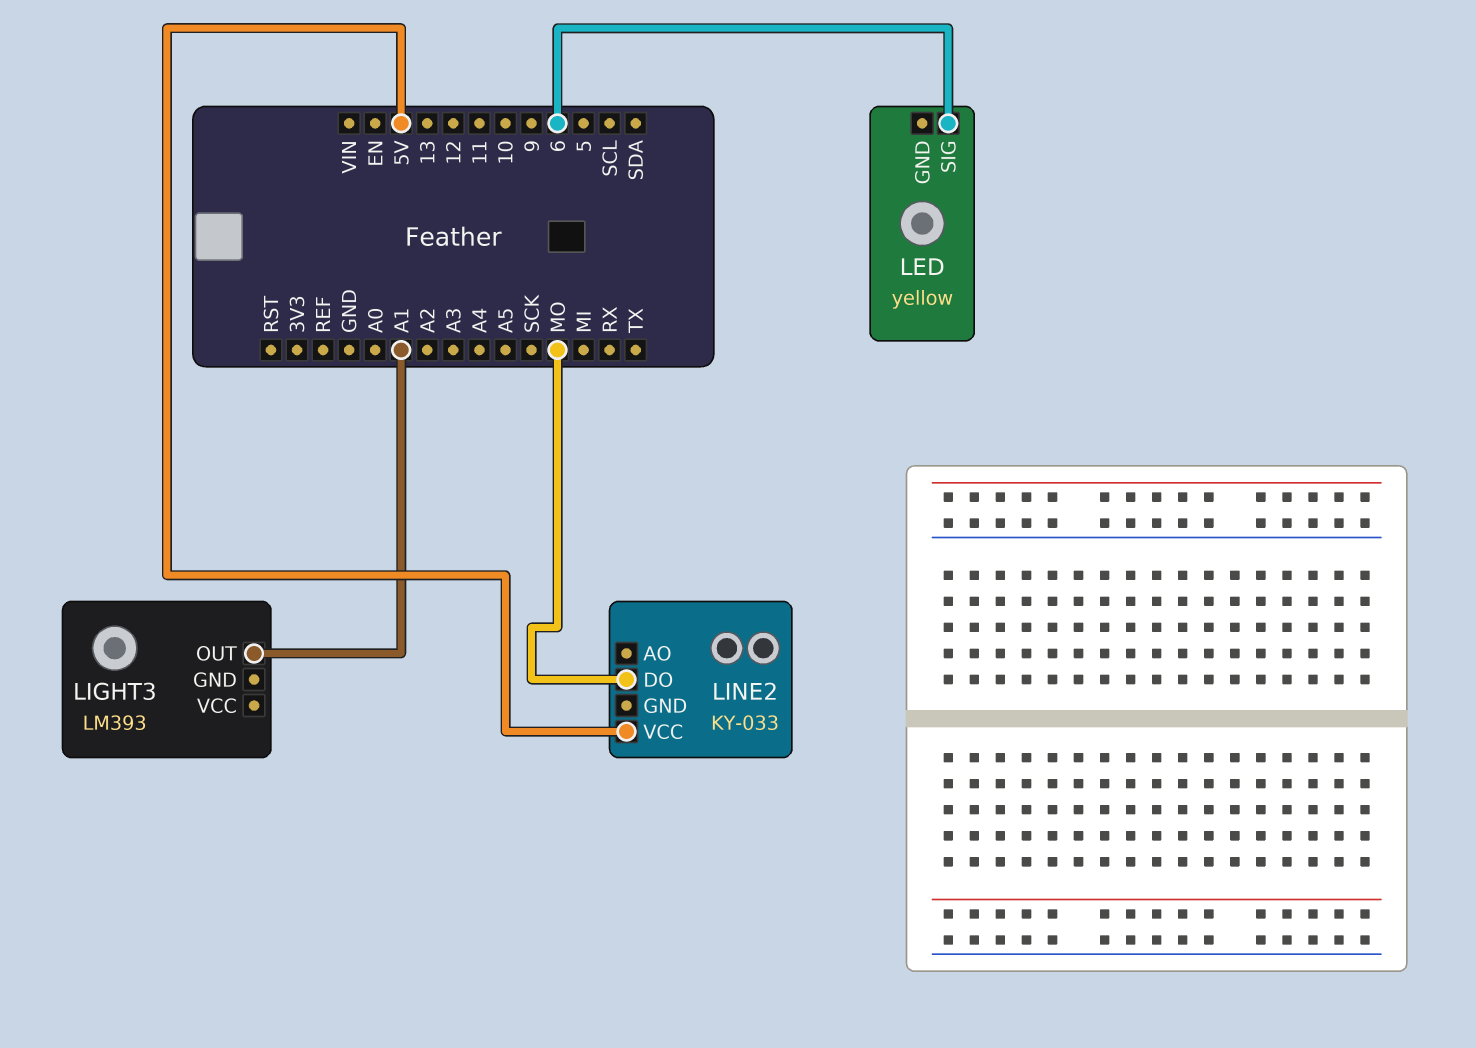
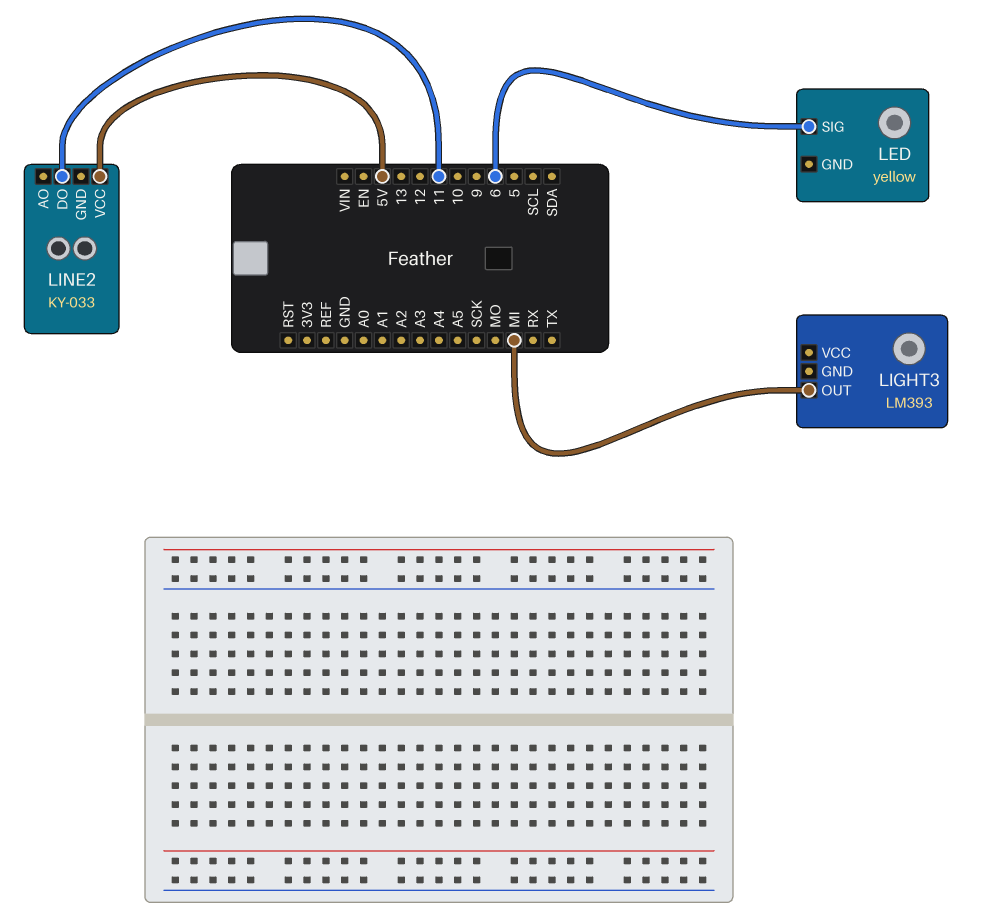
LIGHT3 pin OUT: A1 -> MI
LINE2 pin DO: MO -> 11

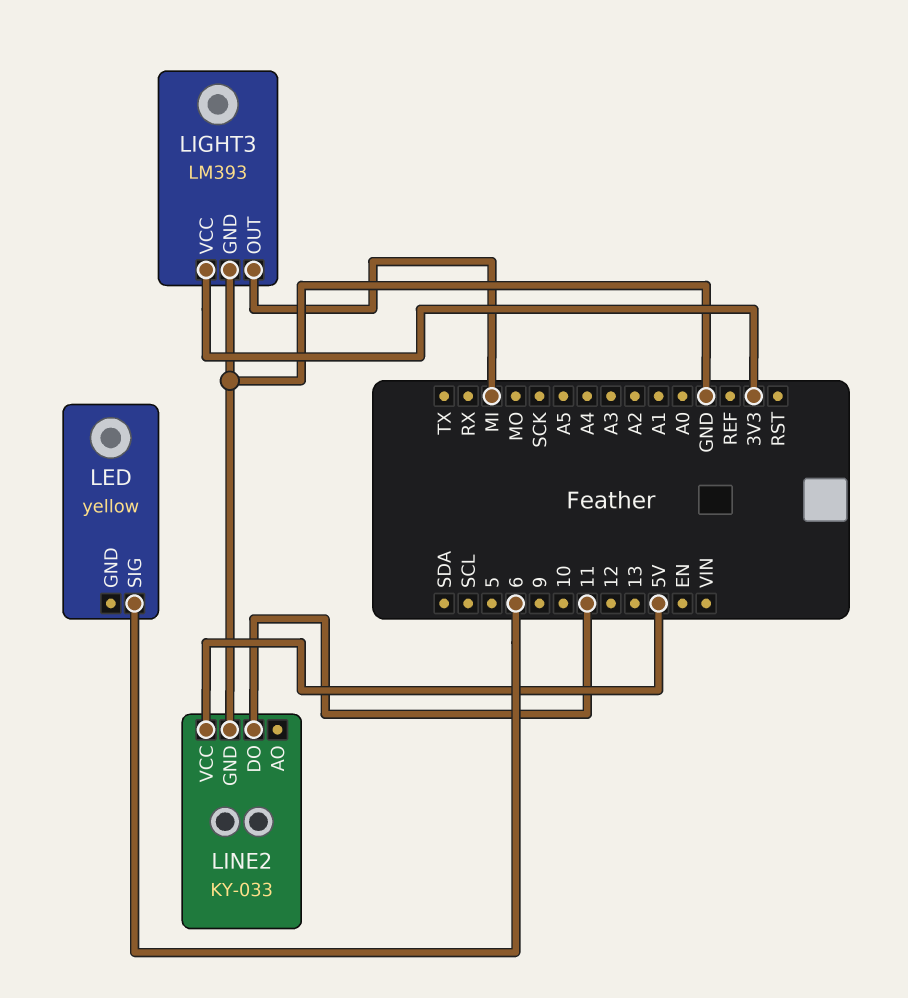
LIGHT3 pin GND: none -> GND
LIGHT3 pin VCC: none -> 3V3
LINE2 pin GND: none -> GND

